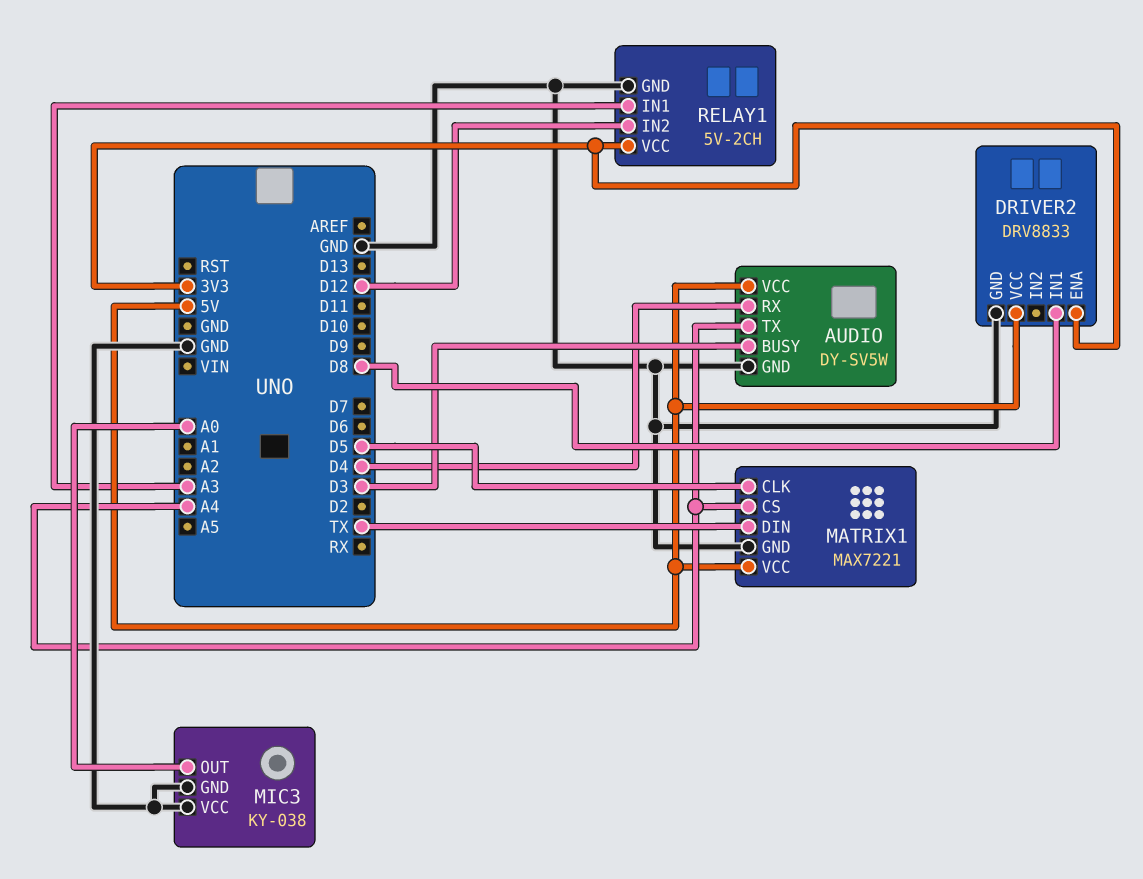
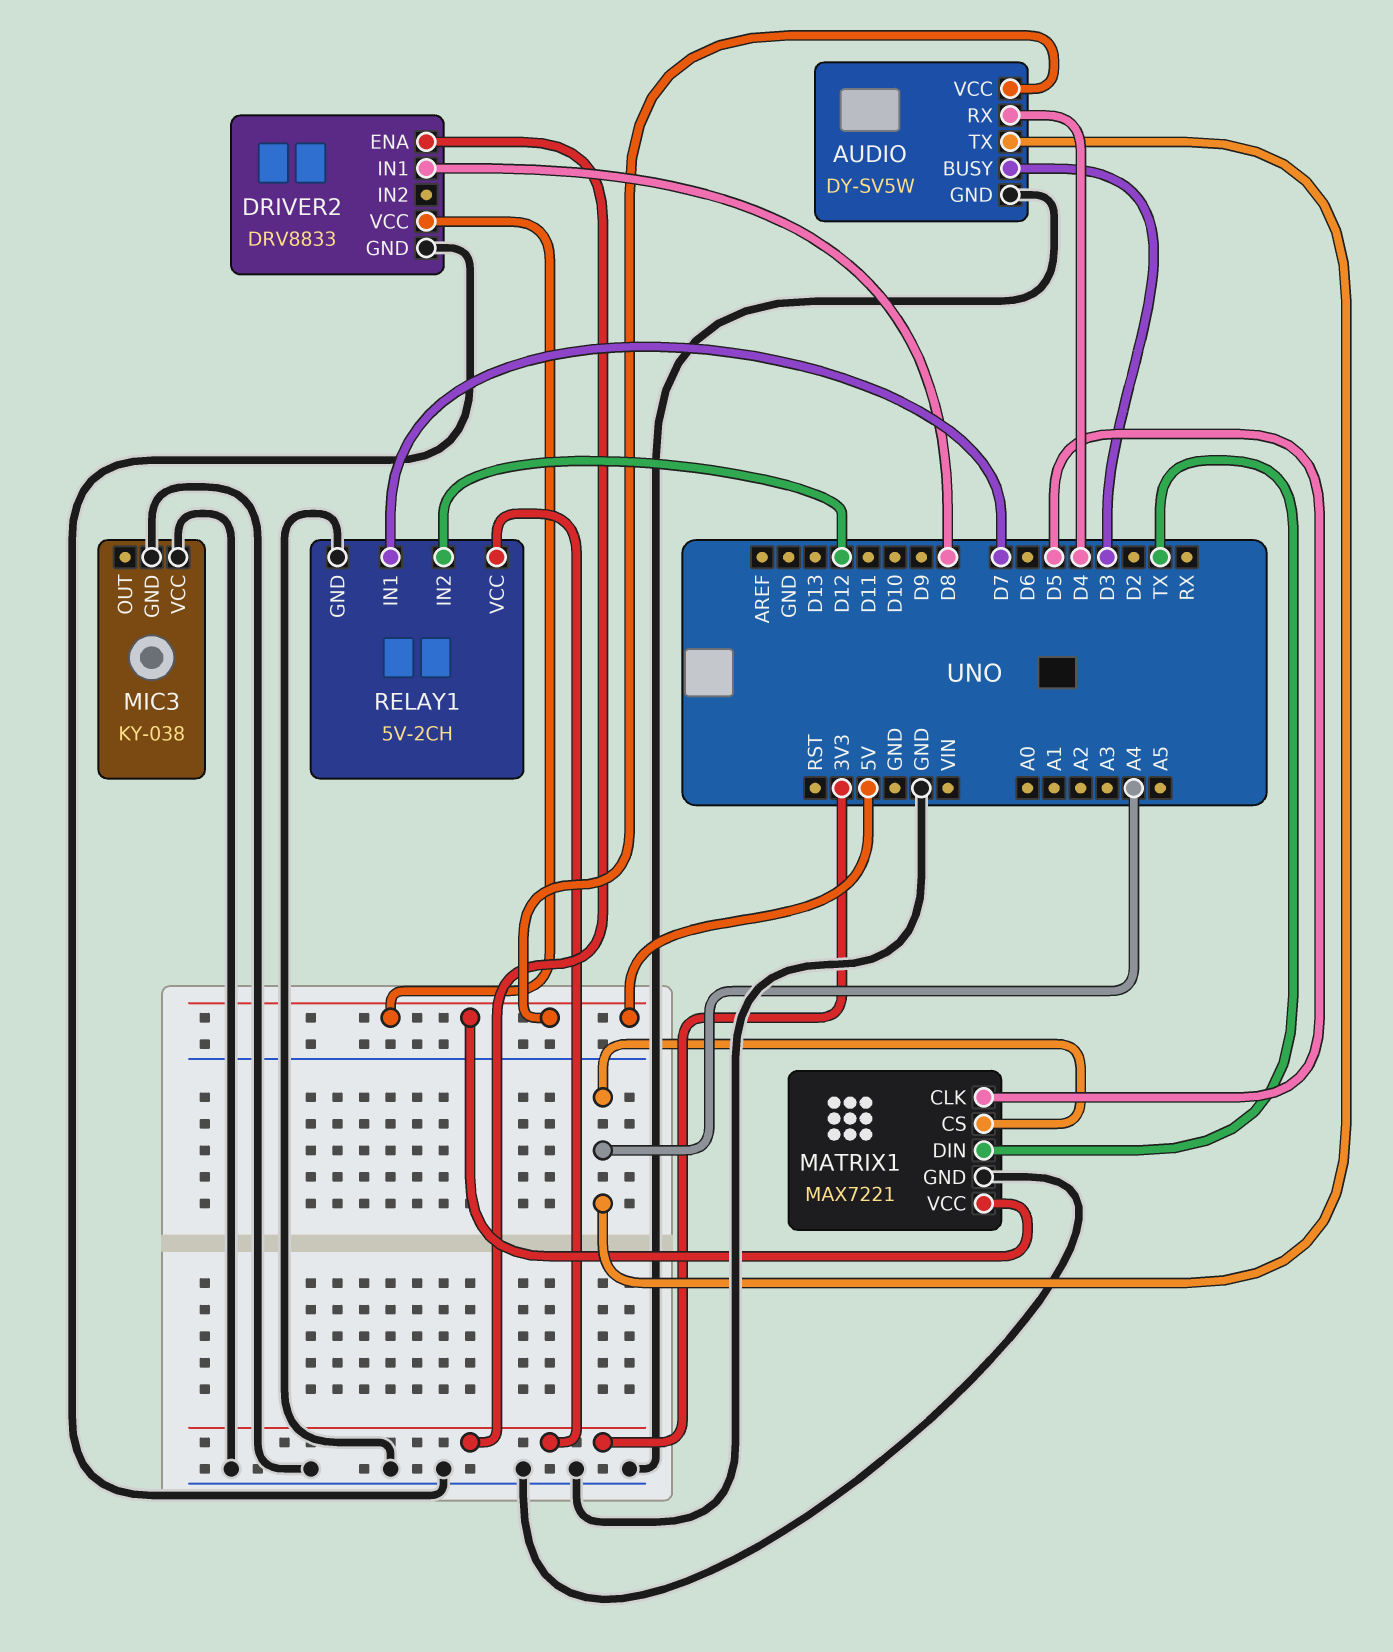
MIC3 pin OUT: A0 -> none
RELAY1 pin IN1: A3 -> D7

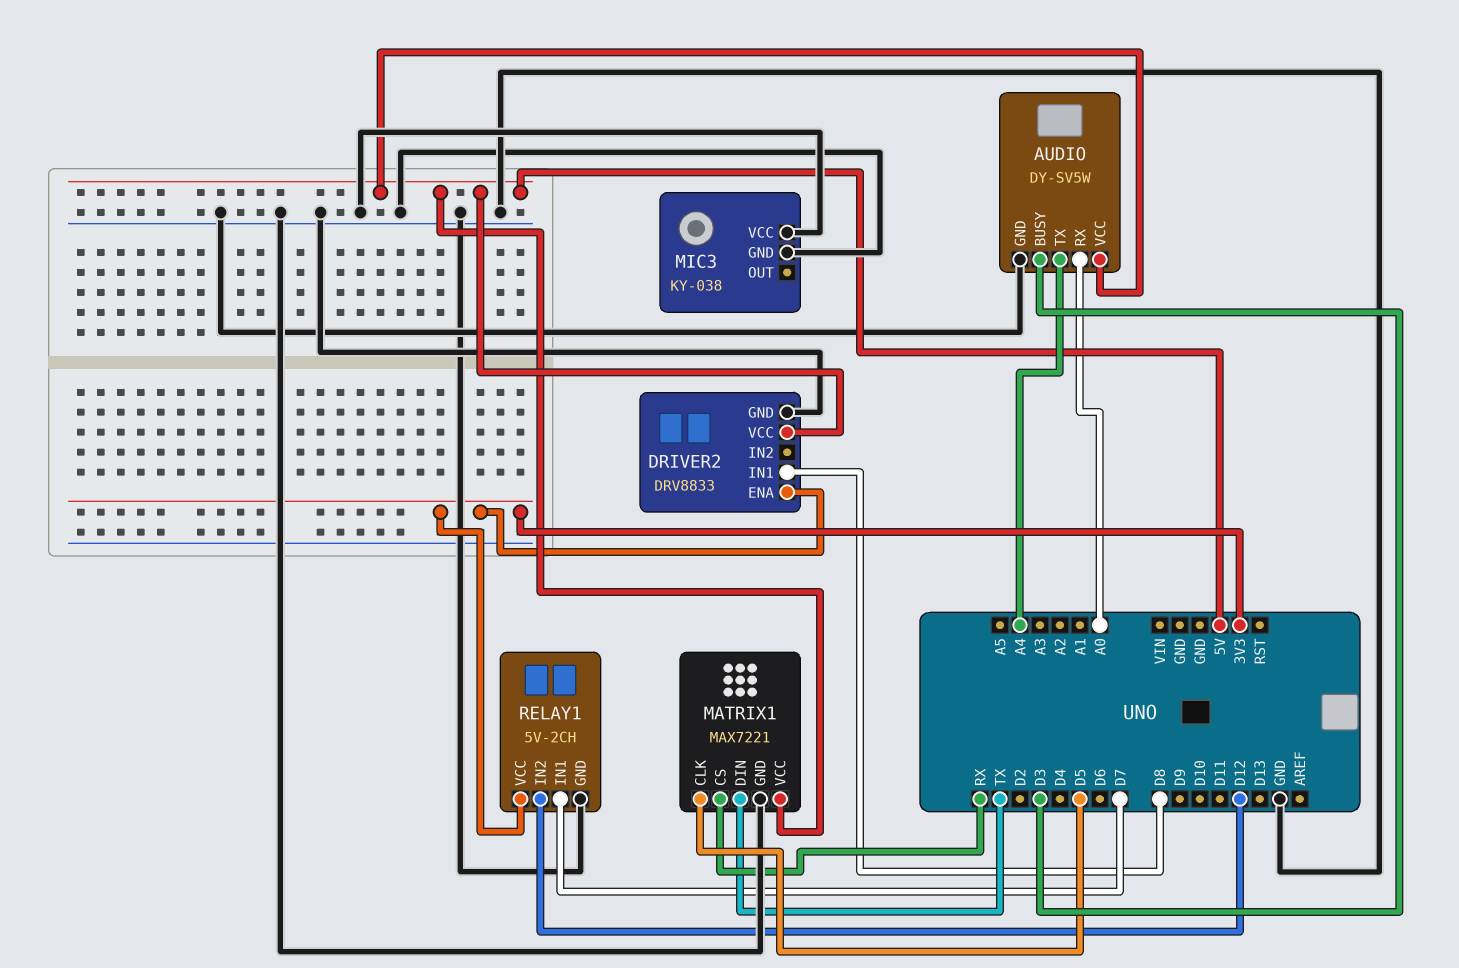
AUDIO pin RX: D4 -> A0
MATRIX1 pin CS: A4 -> RX

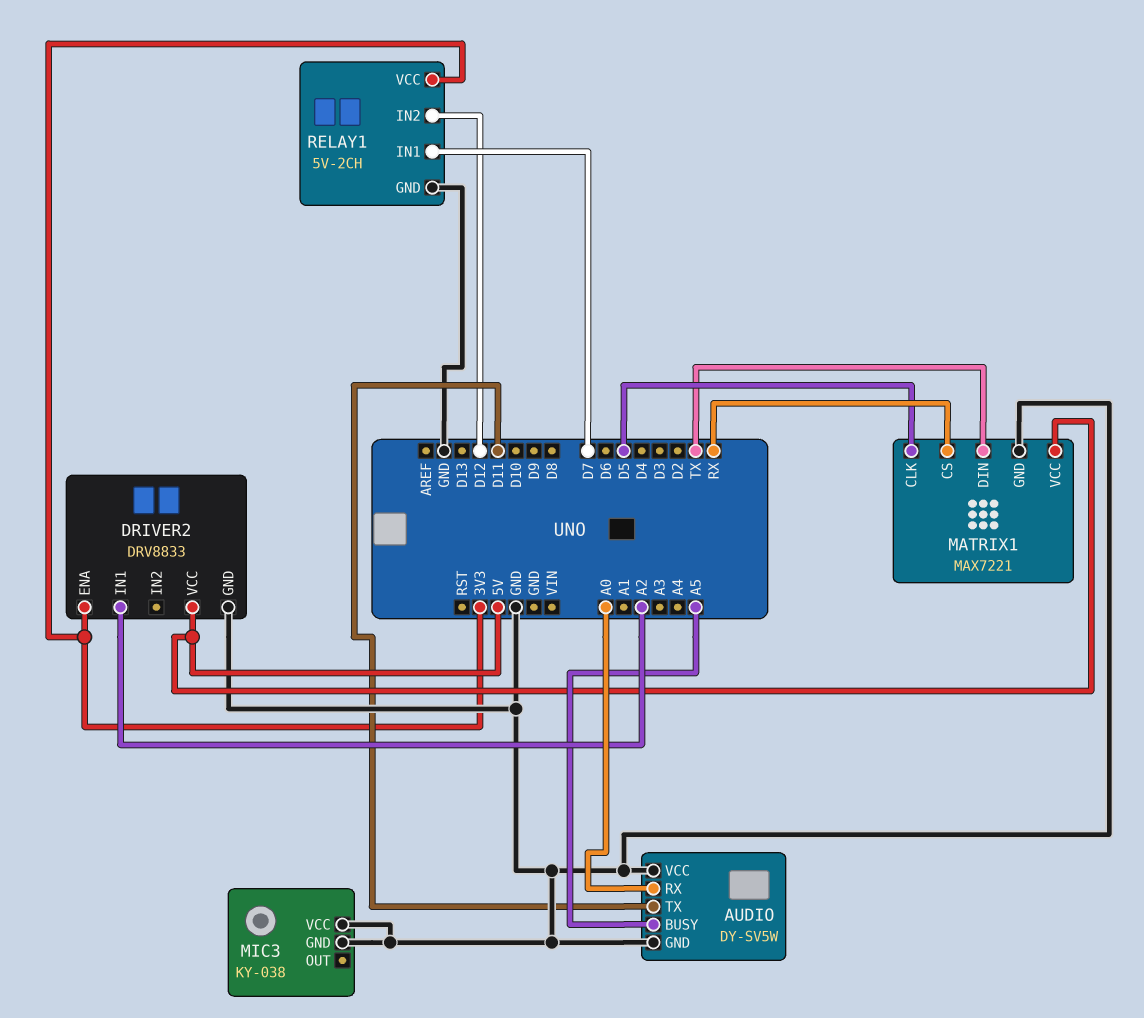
AUDIO pin BUSY: D3 -> A5
AUDIO pin TX: A4 -> D11
AUDIO pin VCC: 5V -> GND
DRIVER2 pin IN1: D8 -> A2

